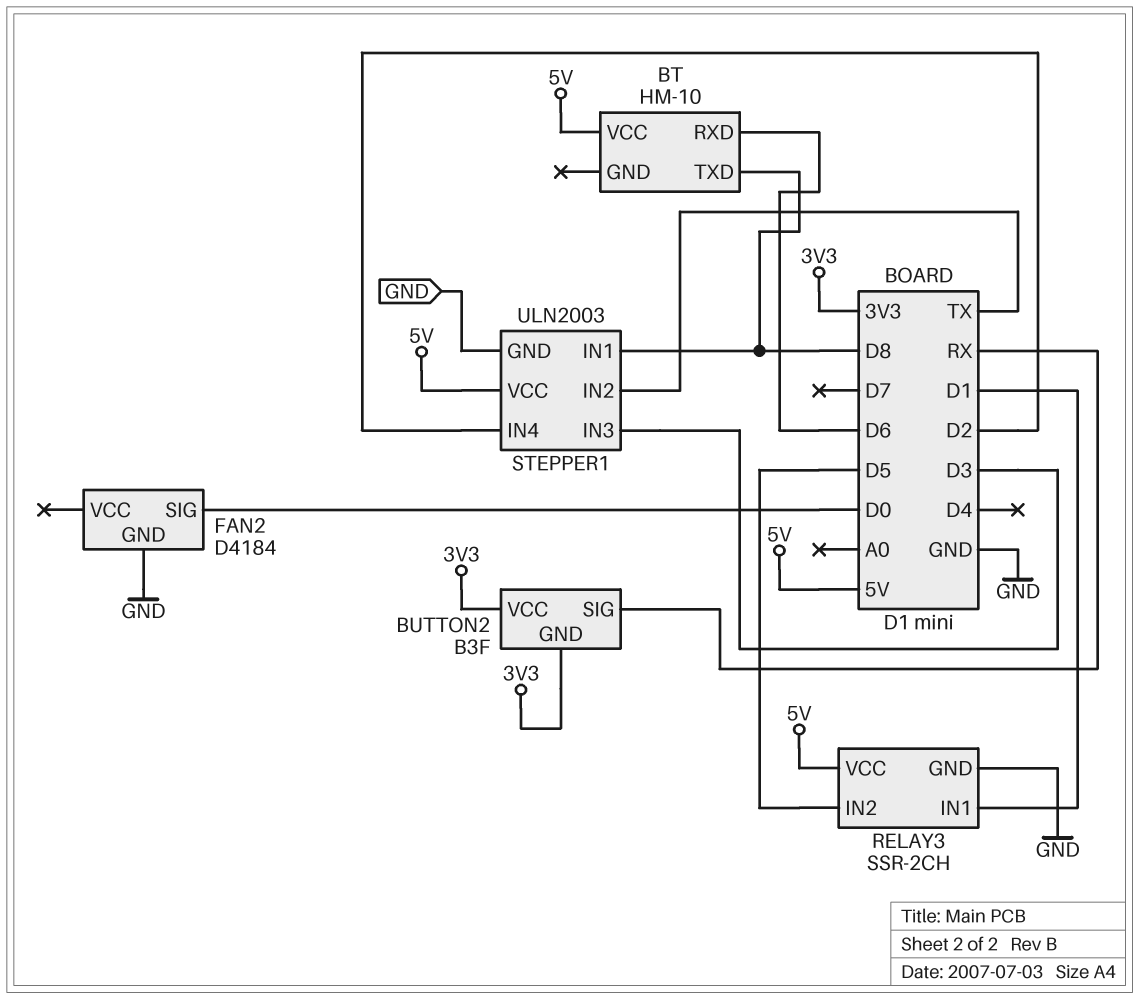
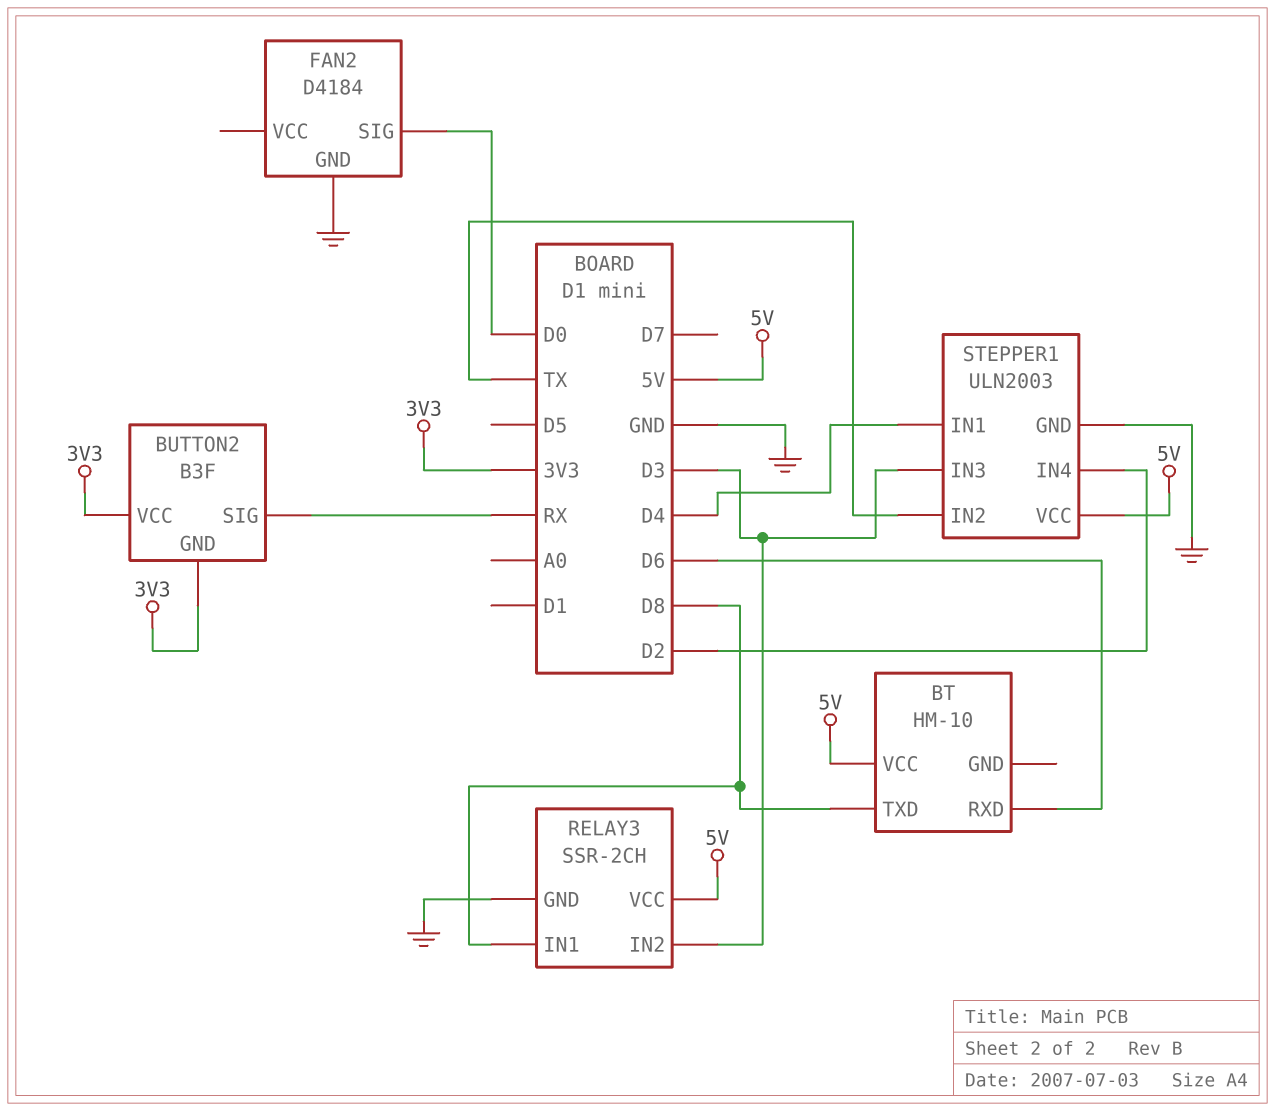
RELAY3 pin IN1: D1 -> D8
RELAY3 pin IN2: D5 -> D3
STEPPER1 pin IN1: D8 -> D4

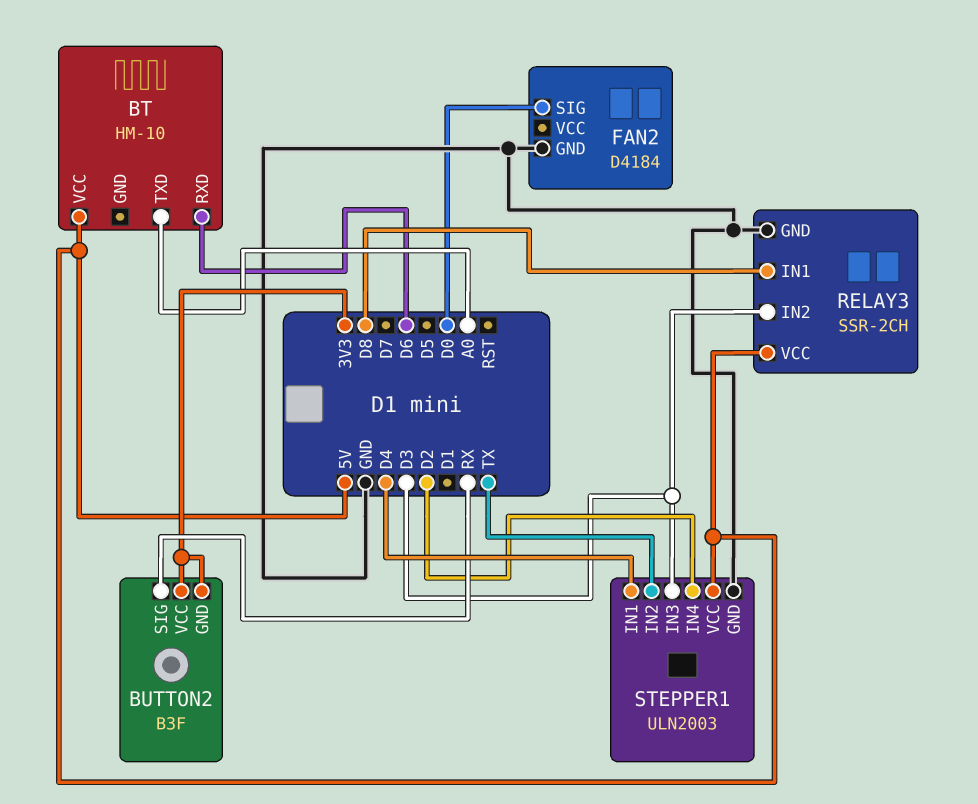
BT pin TXD: D8 -> A0

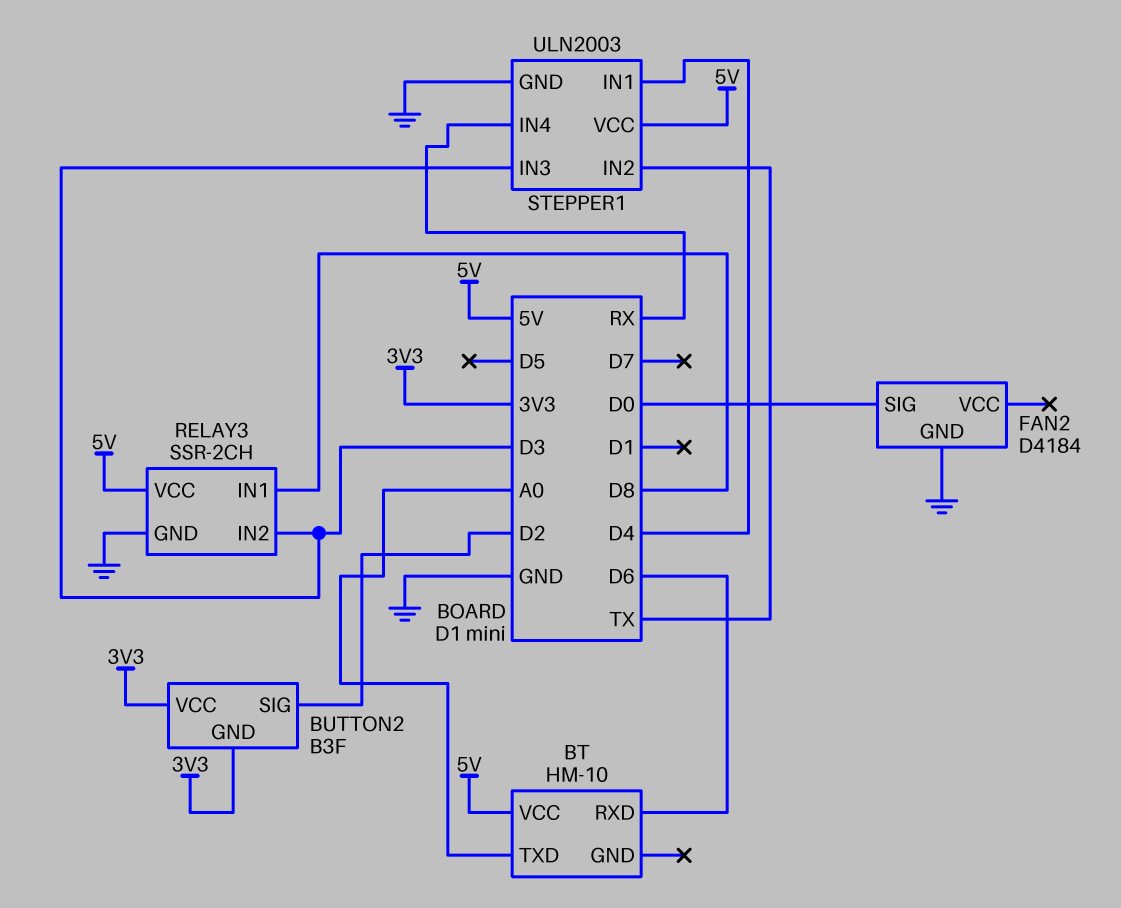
BUTTON2 pin SIG: RX -> D2
STEPPER1 pin IN4: D2 -> RX

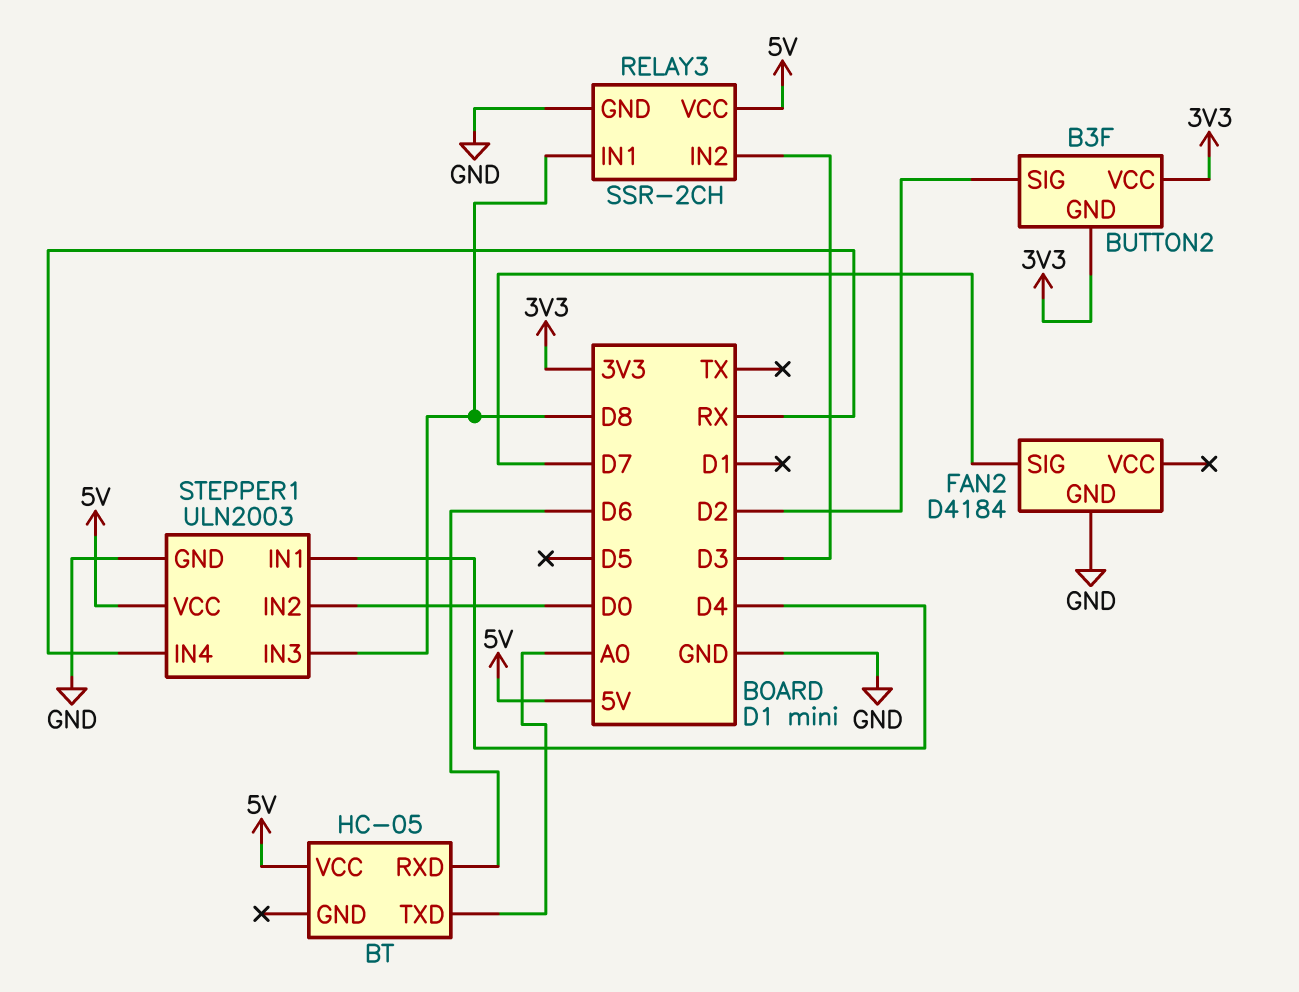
BT: HM-10 -> HC-05
FAN2 pin SIG: D0 -> D7
STEPPER1 pin IN2: TX -> D0
STEPPER1 pin IN3: D3 -> D8

